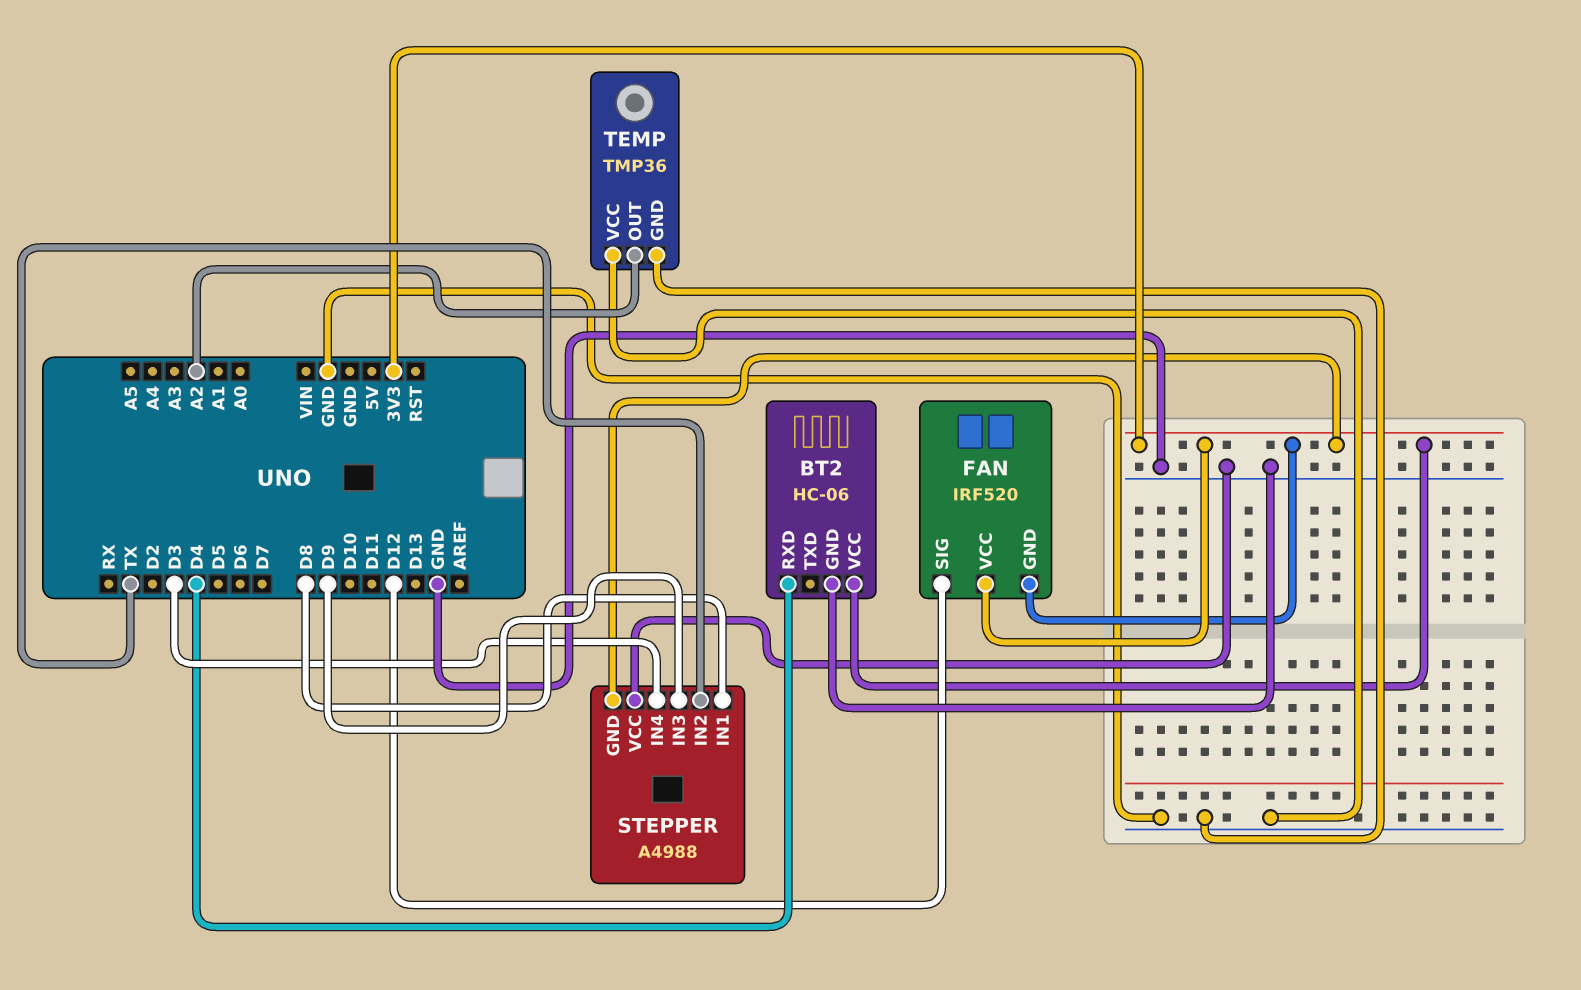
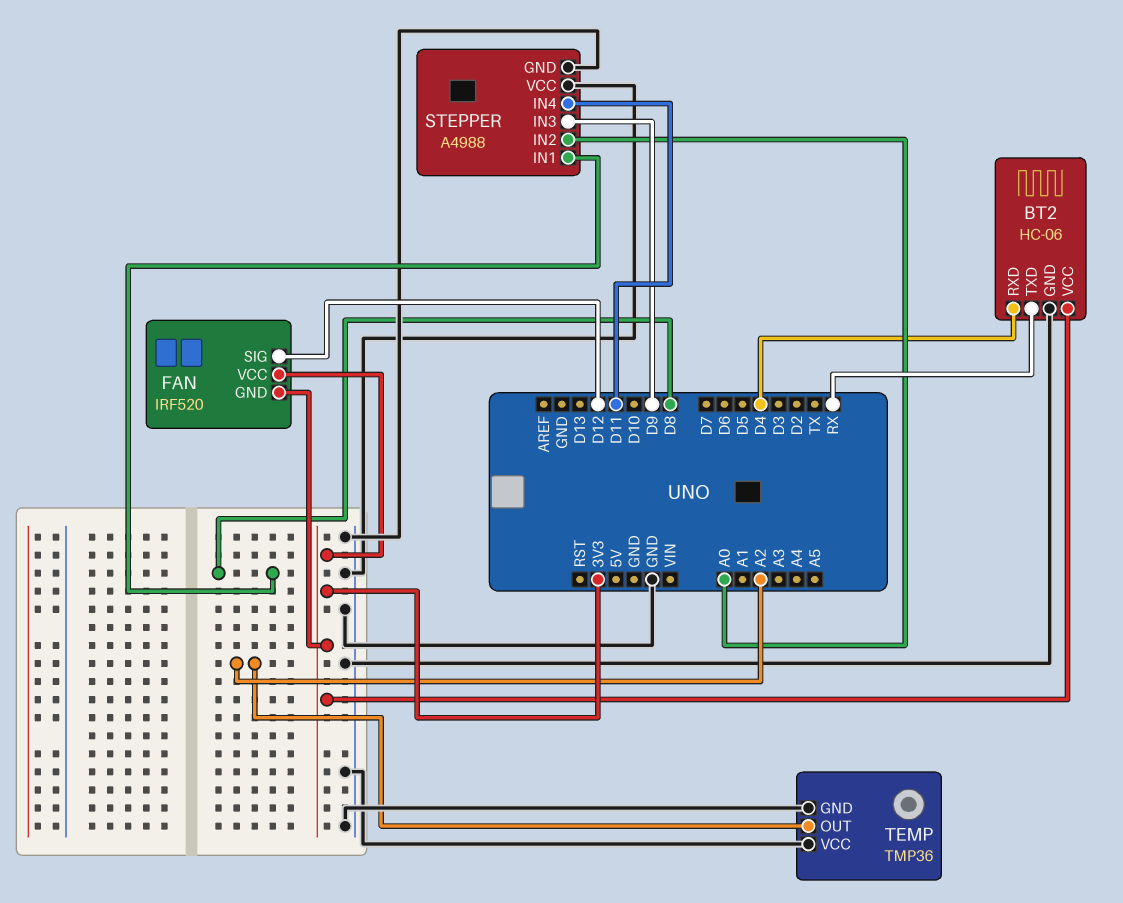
BT2 pin TXD: none -> RX
STEPPER pin GND: 3V3 -> GND
STEPPER pin IN2: TX -> A0
STEPPER pin IN4: D3 -> D11

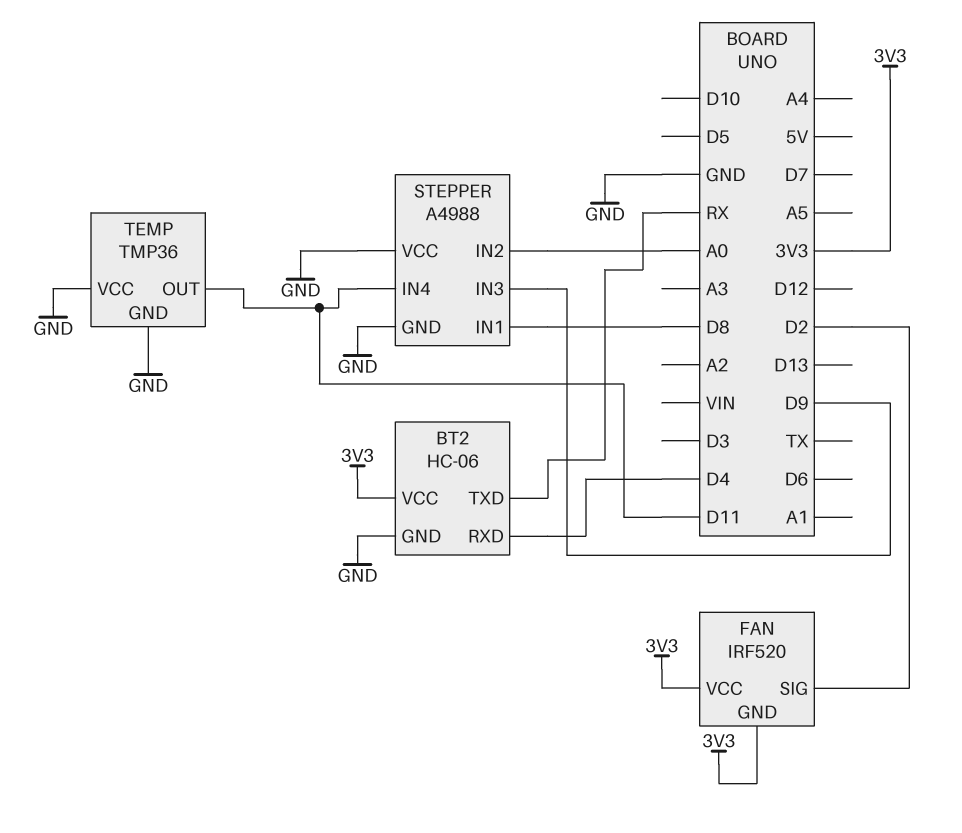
FAN pin SIG: D12 -> D2
TEMP pin OUT: A2 -> D11

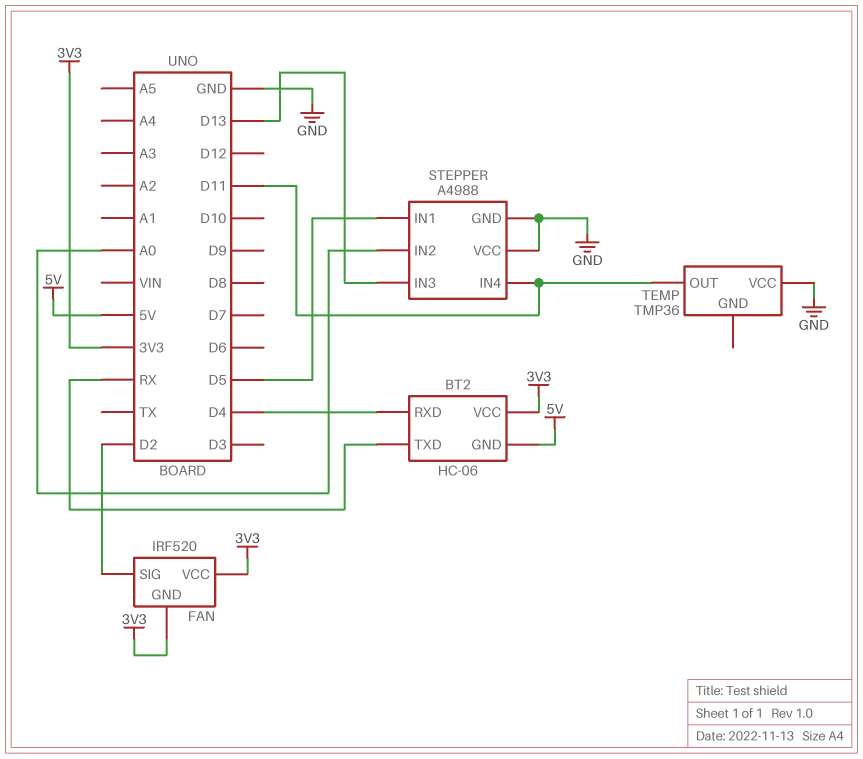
BT2 pin GND: GND -> 5V
STEPPER pin IN1: D8 -> D5
STEPPER pin IN3: D9 -> D13
TEMP pin GND: GND -> none

